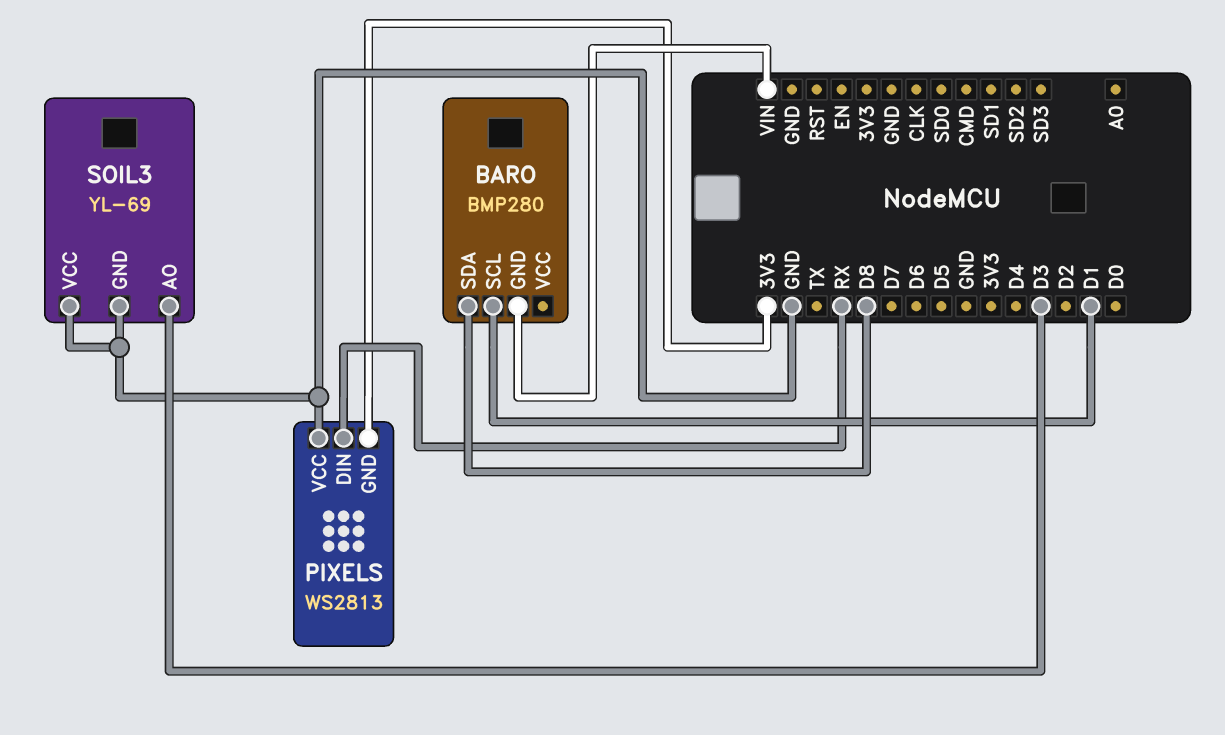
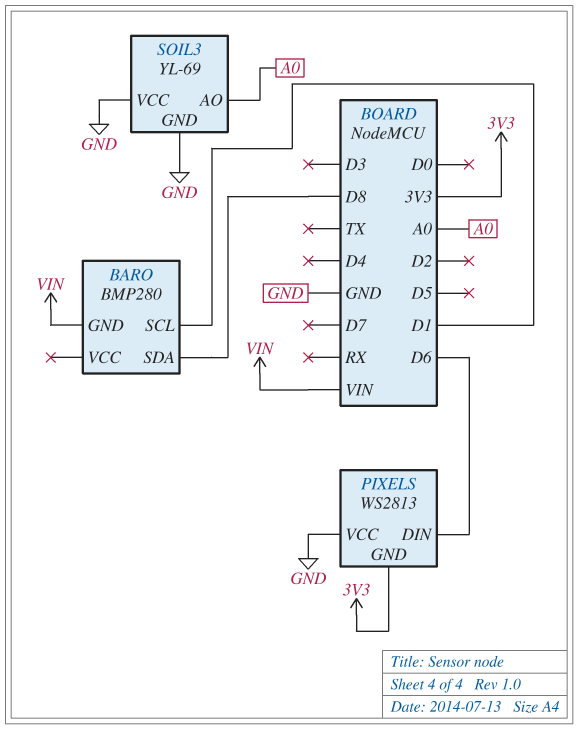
PIXELS pin DIN: RX -> D6
SOIL3 pin AO: D3 -> A0

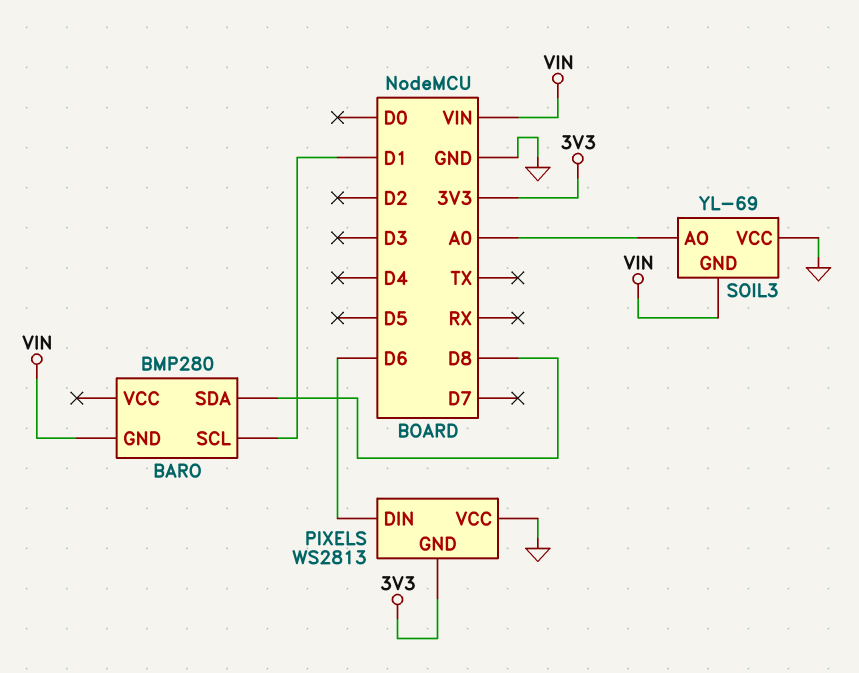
SOIL3 pin GND: GND -> VIN

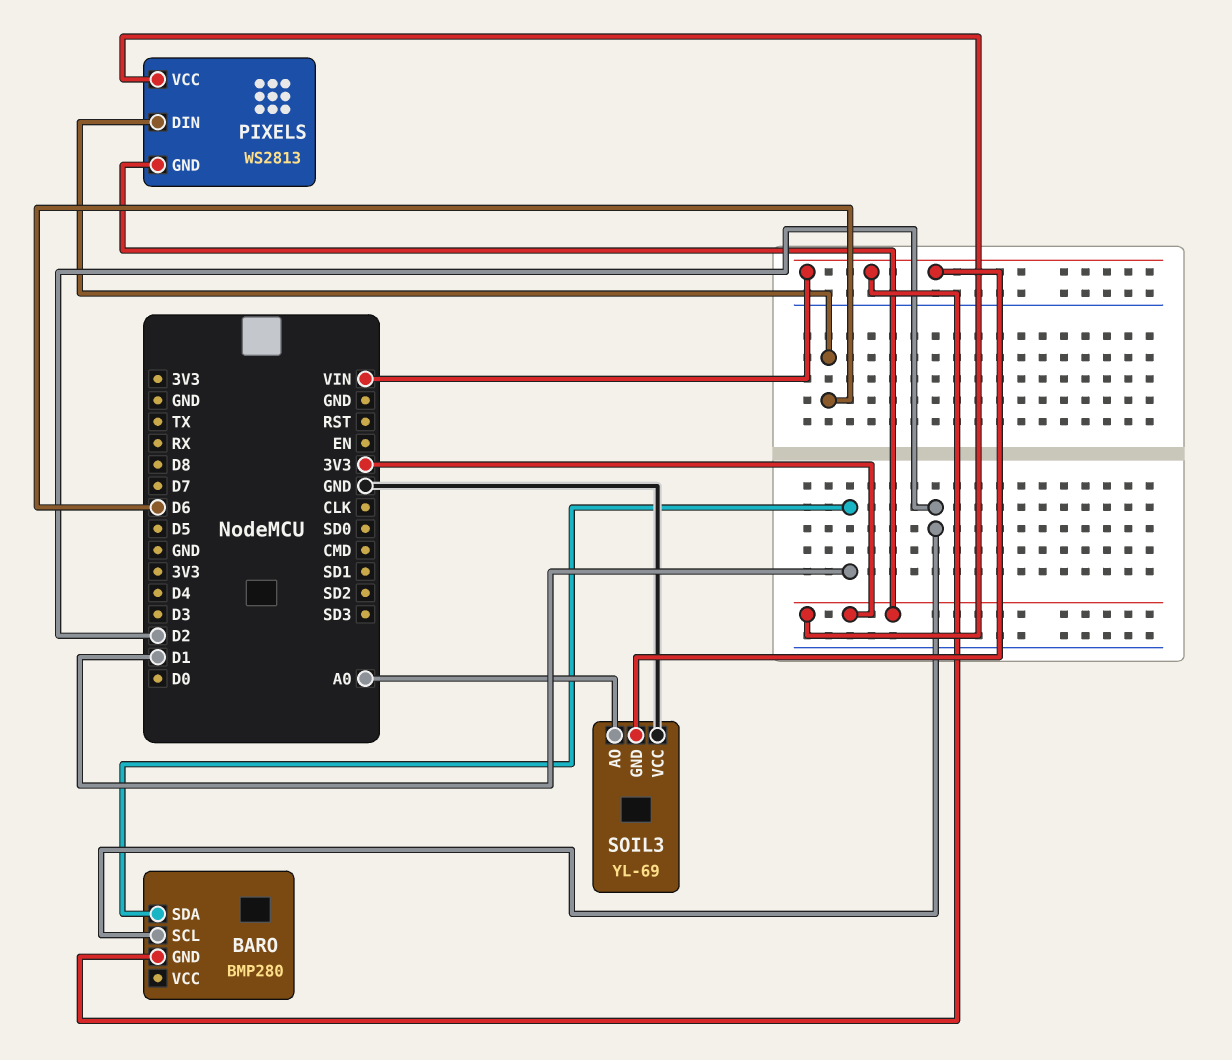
BARO pin SCL: D1 -> D2
BARO pin SDA: D8 -> D1
PIXELS pin VCC: GND -> 3V3

